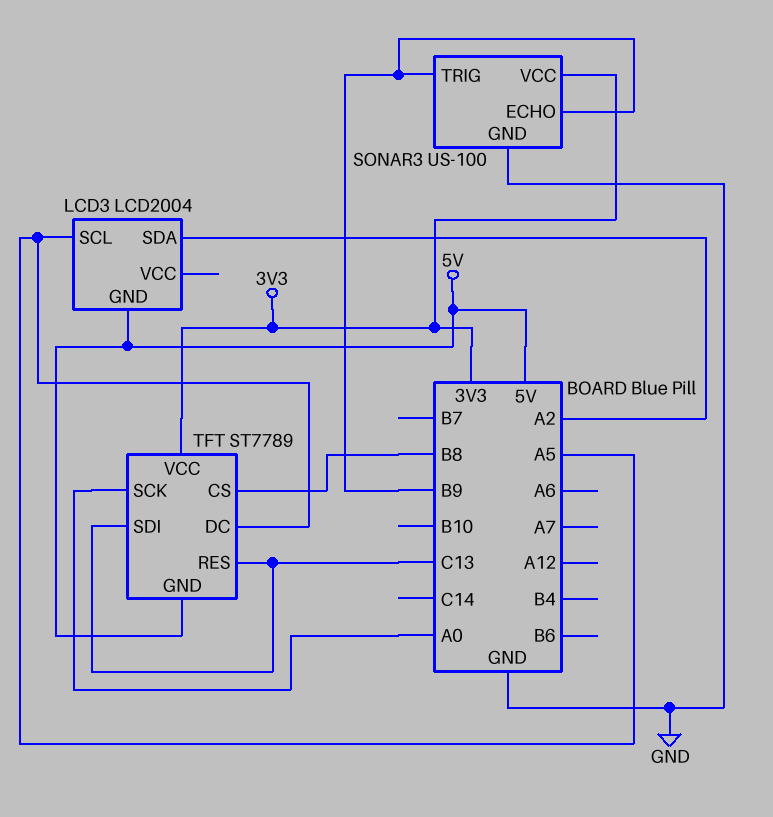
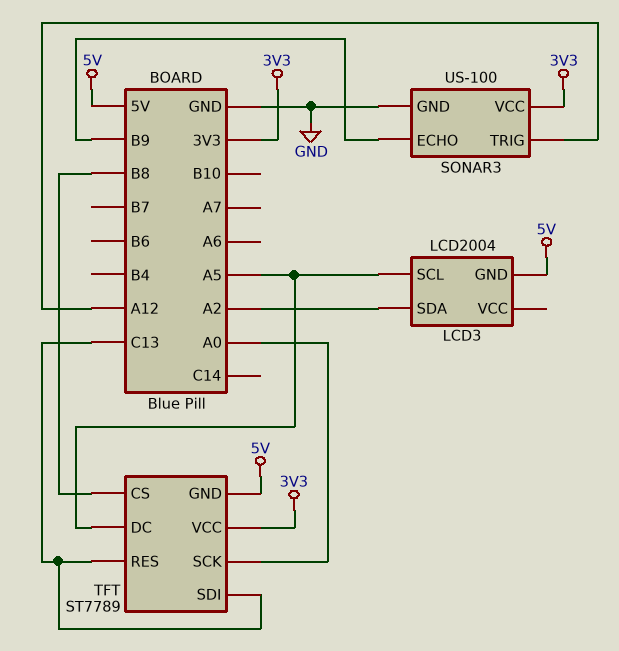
SONAR3 pin TRIG: B9 -> A12

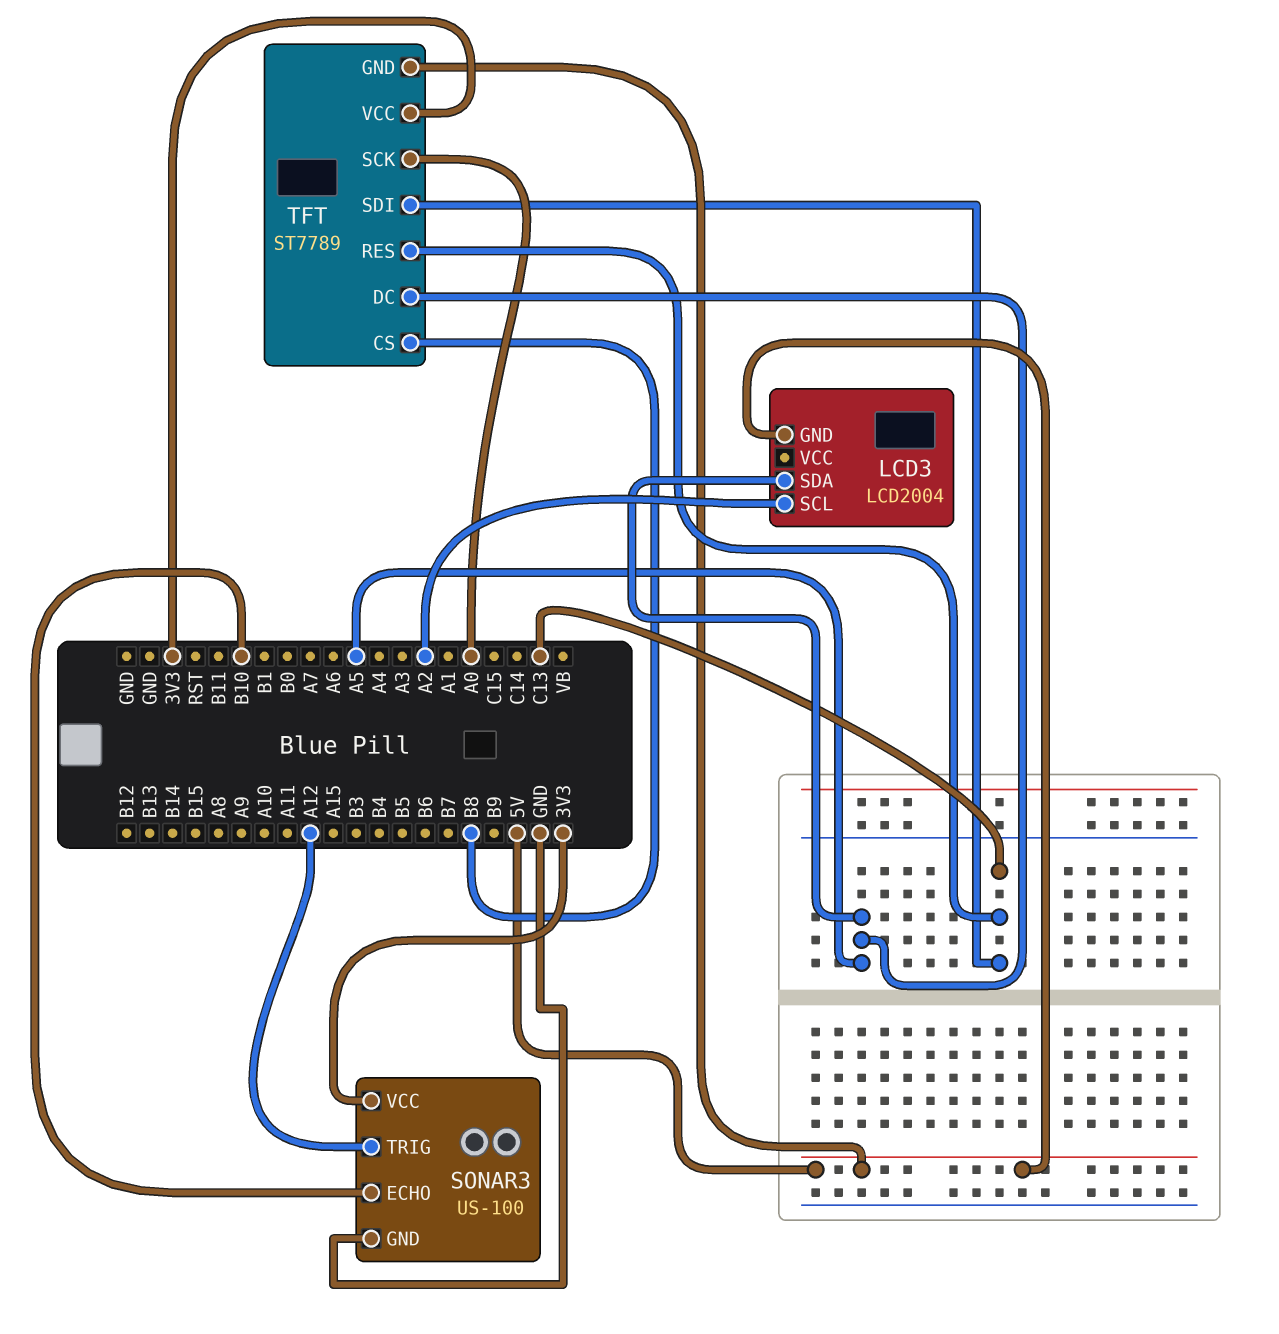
LCD3 pin SCL: A5 -> A2
LCD3 pin SDA: A2 -> A5
SONAR3 pin ECHO: B9 -> B10

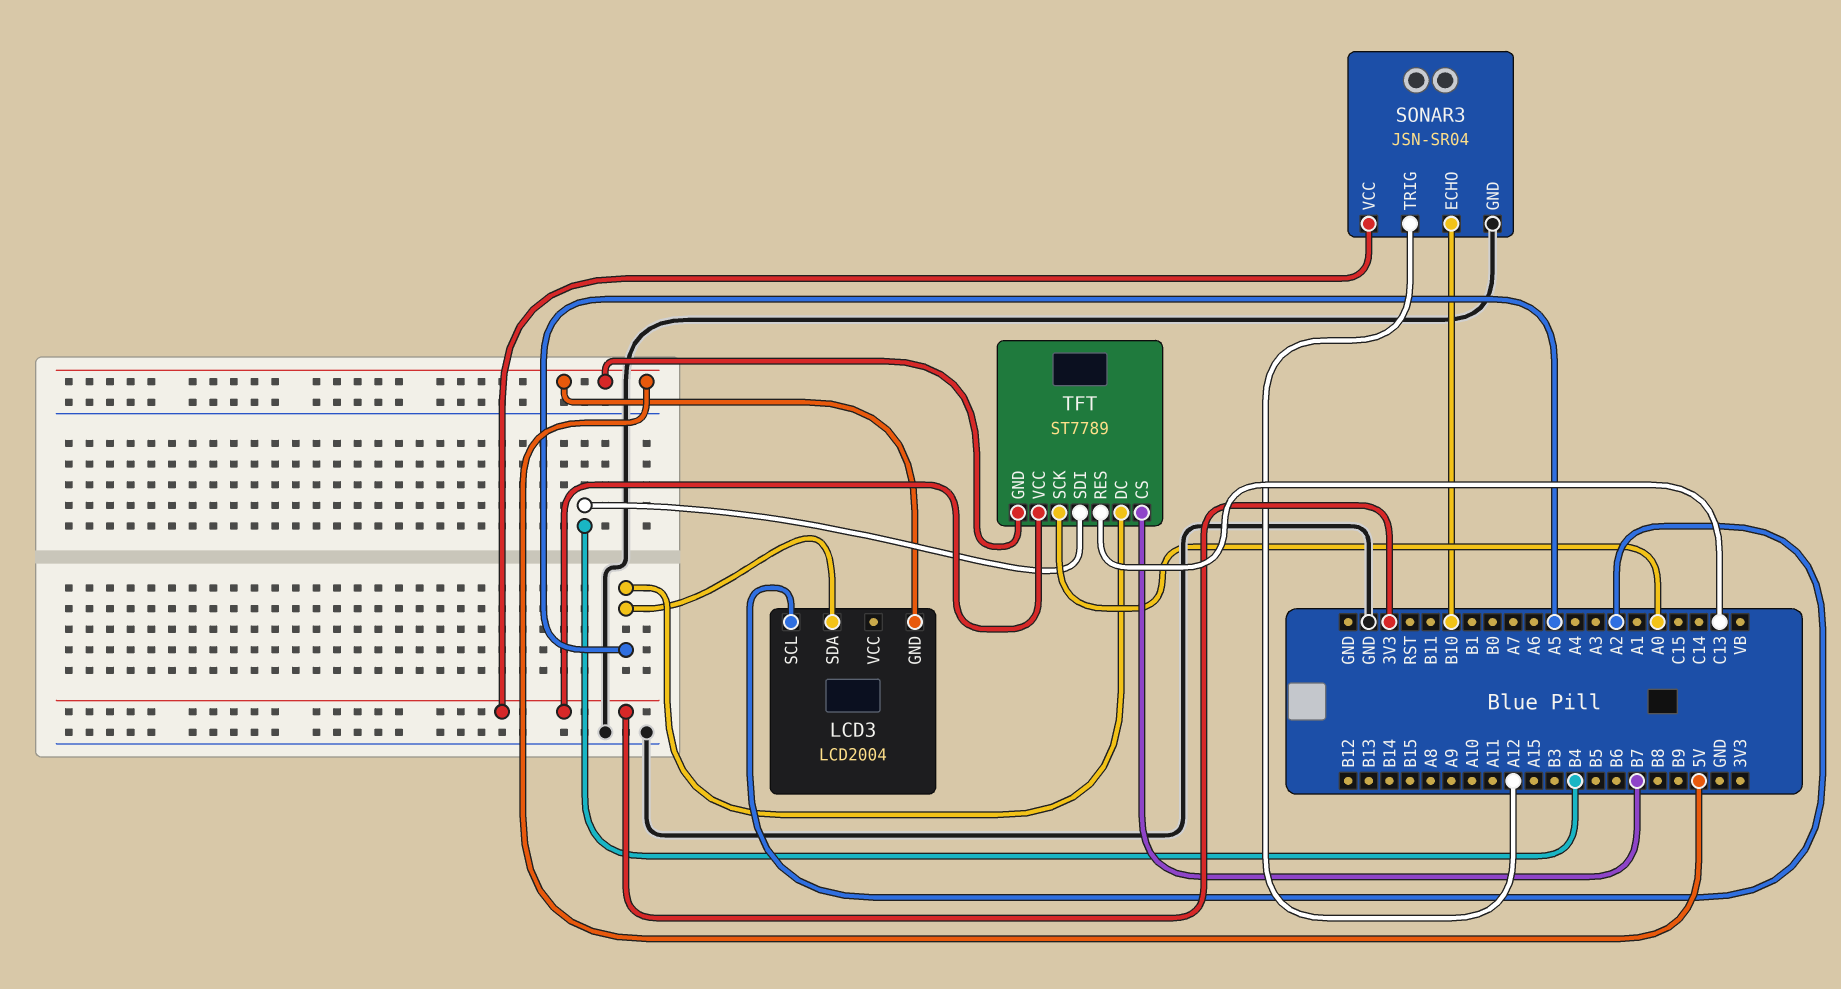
SONAR3: US-100 -> JSN-SR04
TFT pin CS: B8 -> B7
TFT pin SDI: C13 -> B4

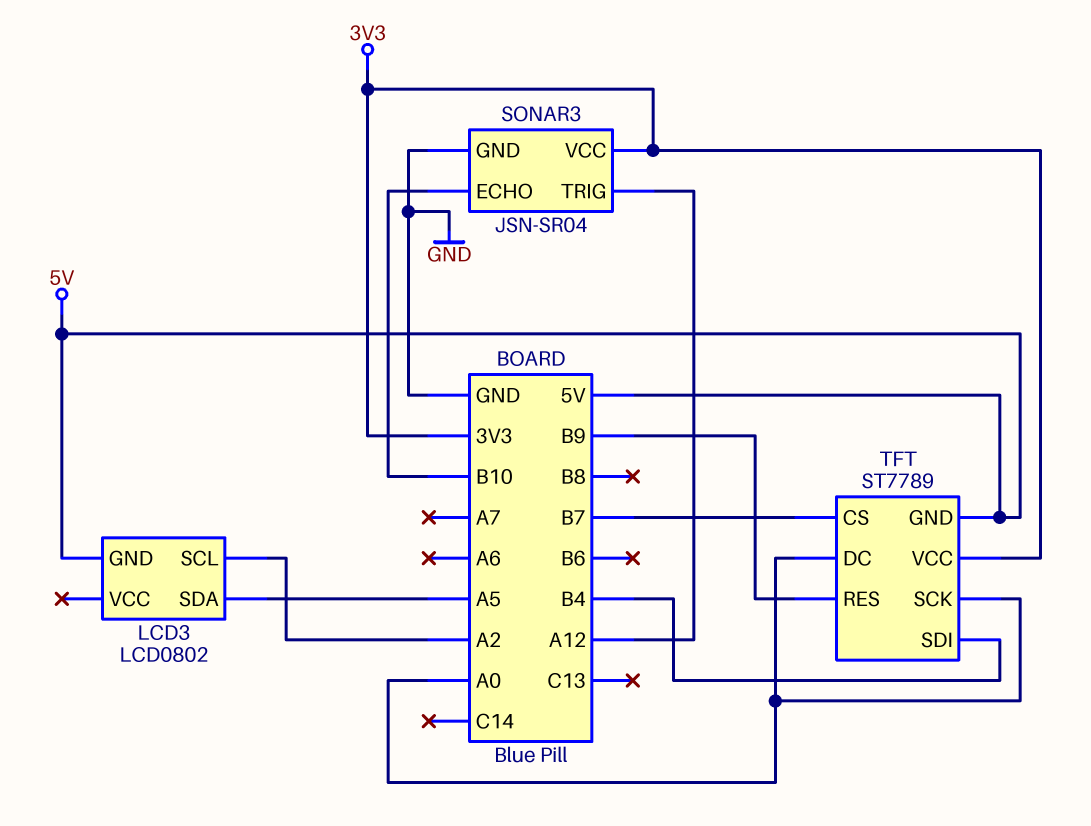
LCD3: LCD2004 -> LCD0802
TFT pin DC: A5 -> A0
TFT pin RES: C13 -> B9

